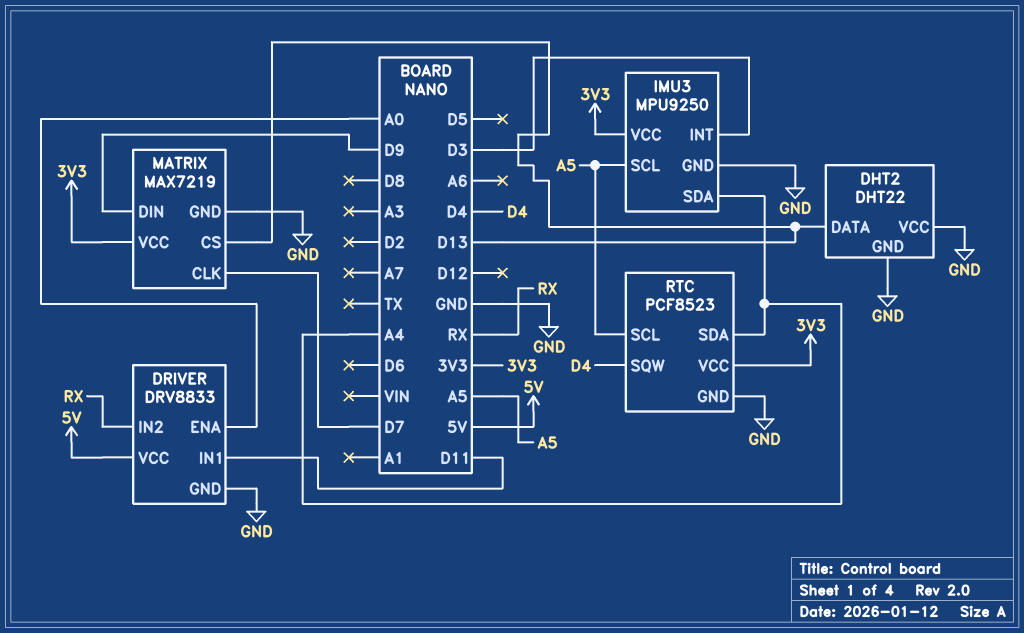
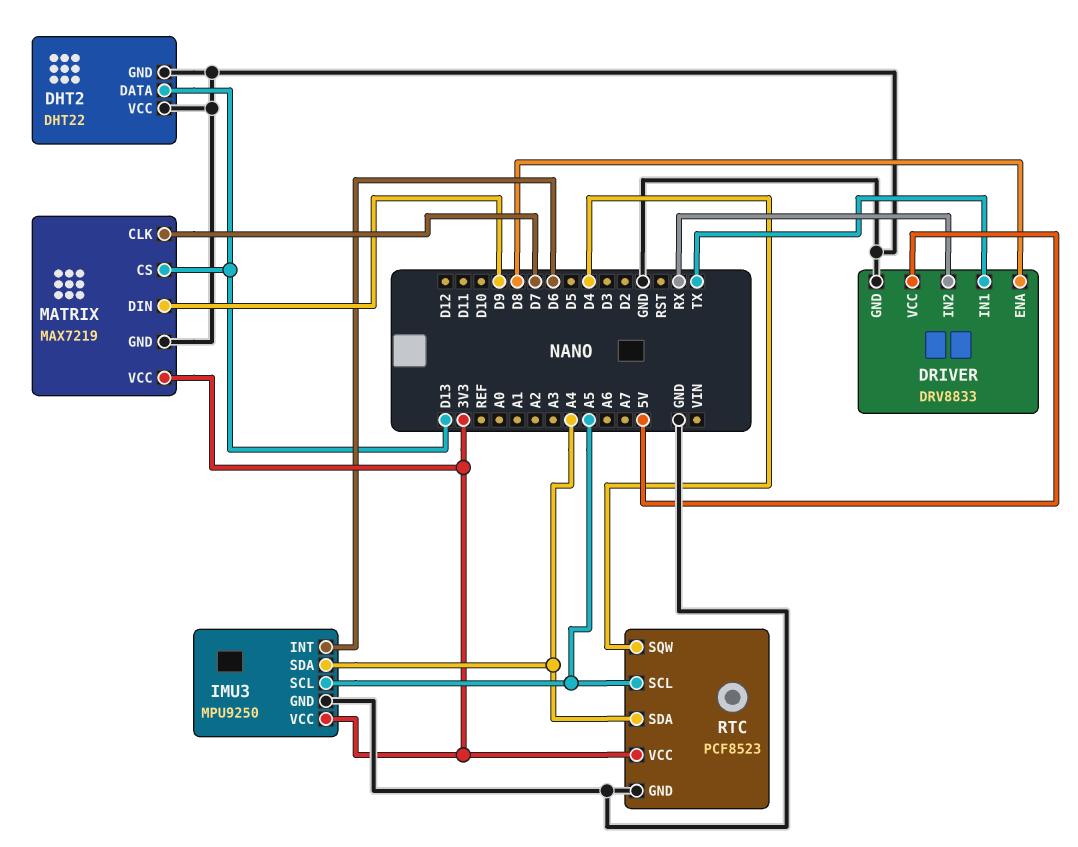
DRIVER pin ENA: A0 -> D8
DRIVER pin IN1: D11 -> TX
IMU3 pin INT: D3 -> D6

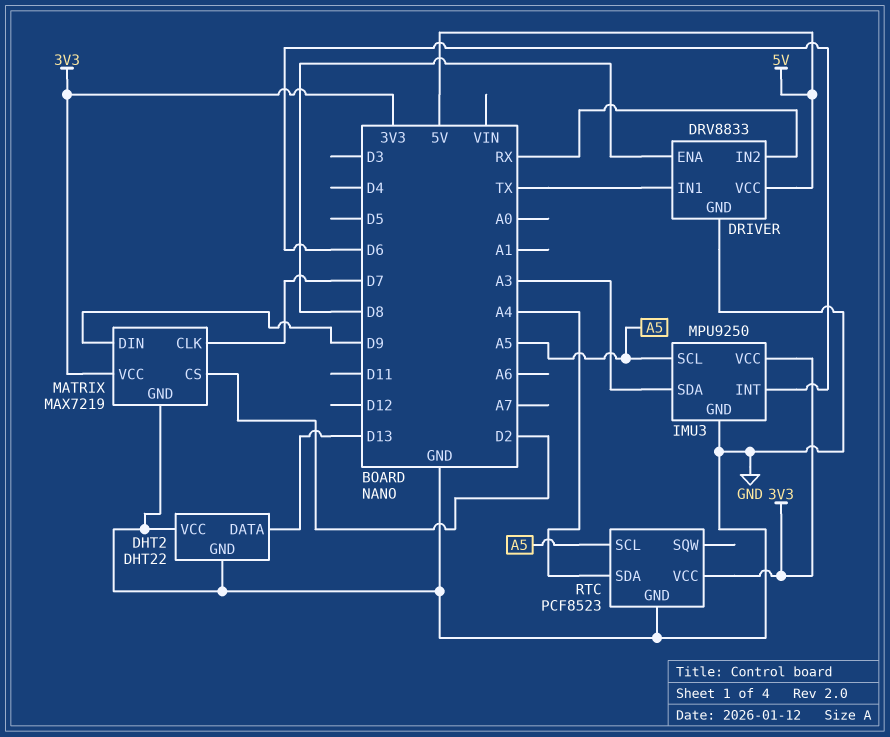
IMU3 pin SDA: A4 -> A3
MATRIX pin CS: D13 -> D2
RTC pin SQW: D4 -> none

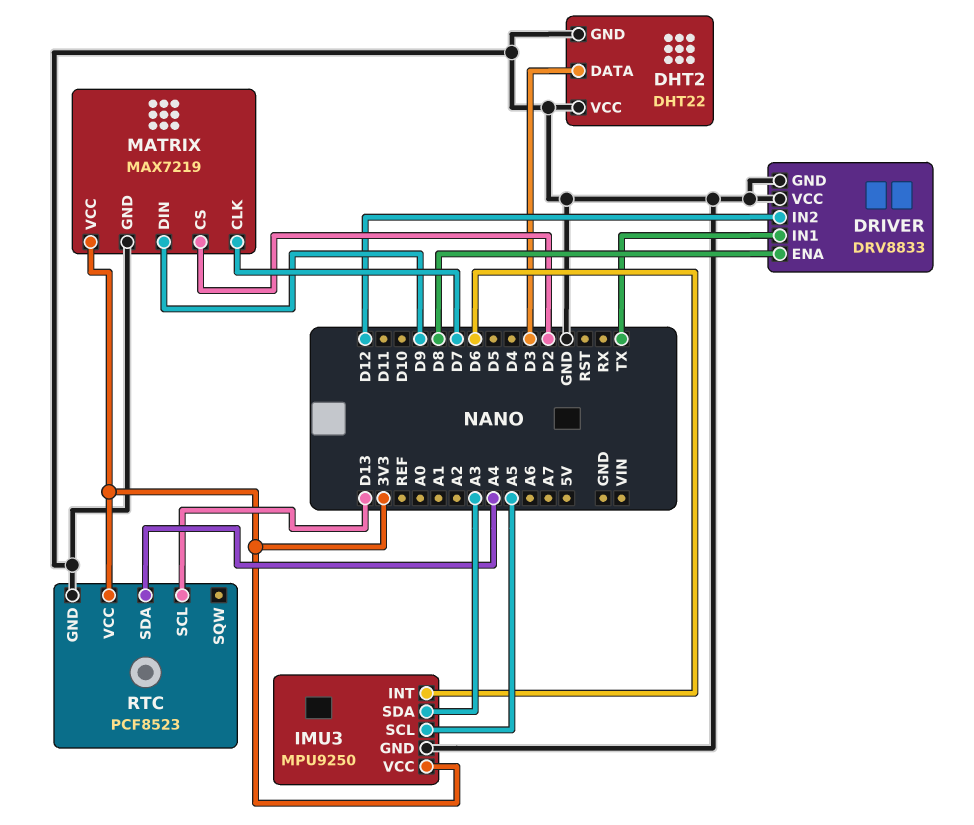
DHT2 pin DATA: D13 -> D3
DRIVER pin IN2: RX -> D12
DRIVER pin VCC: 5V -> GND
RTC pin SCL: A5 -> D13

